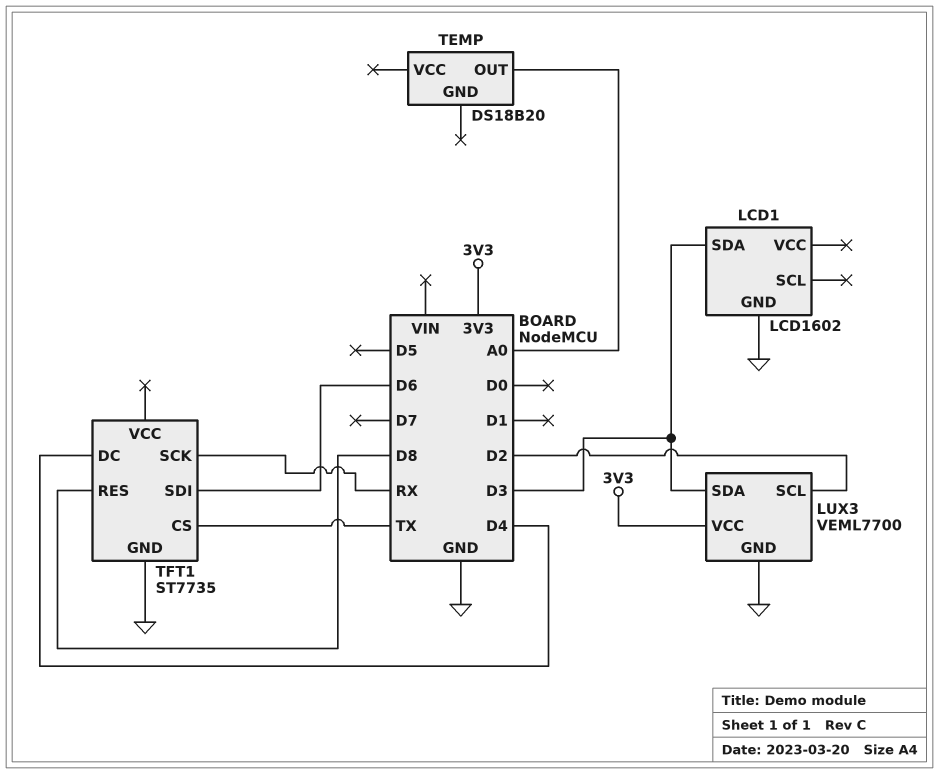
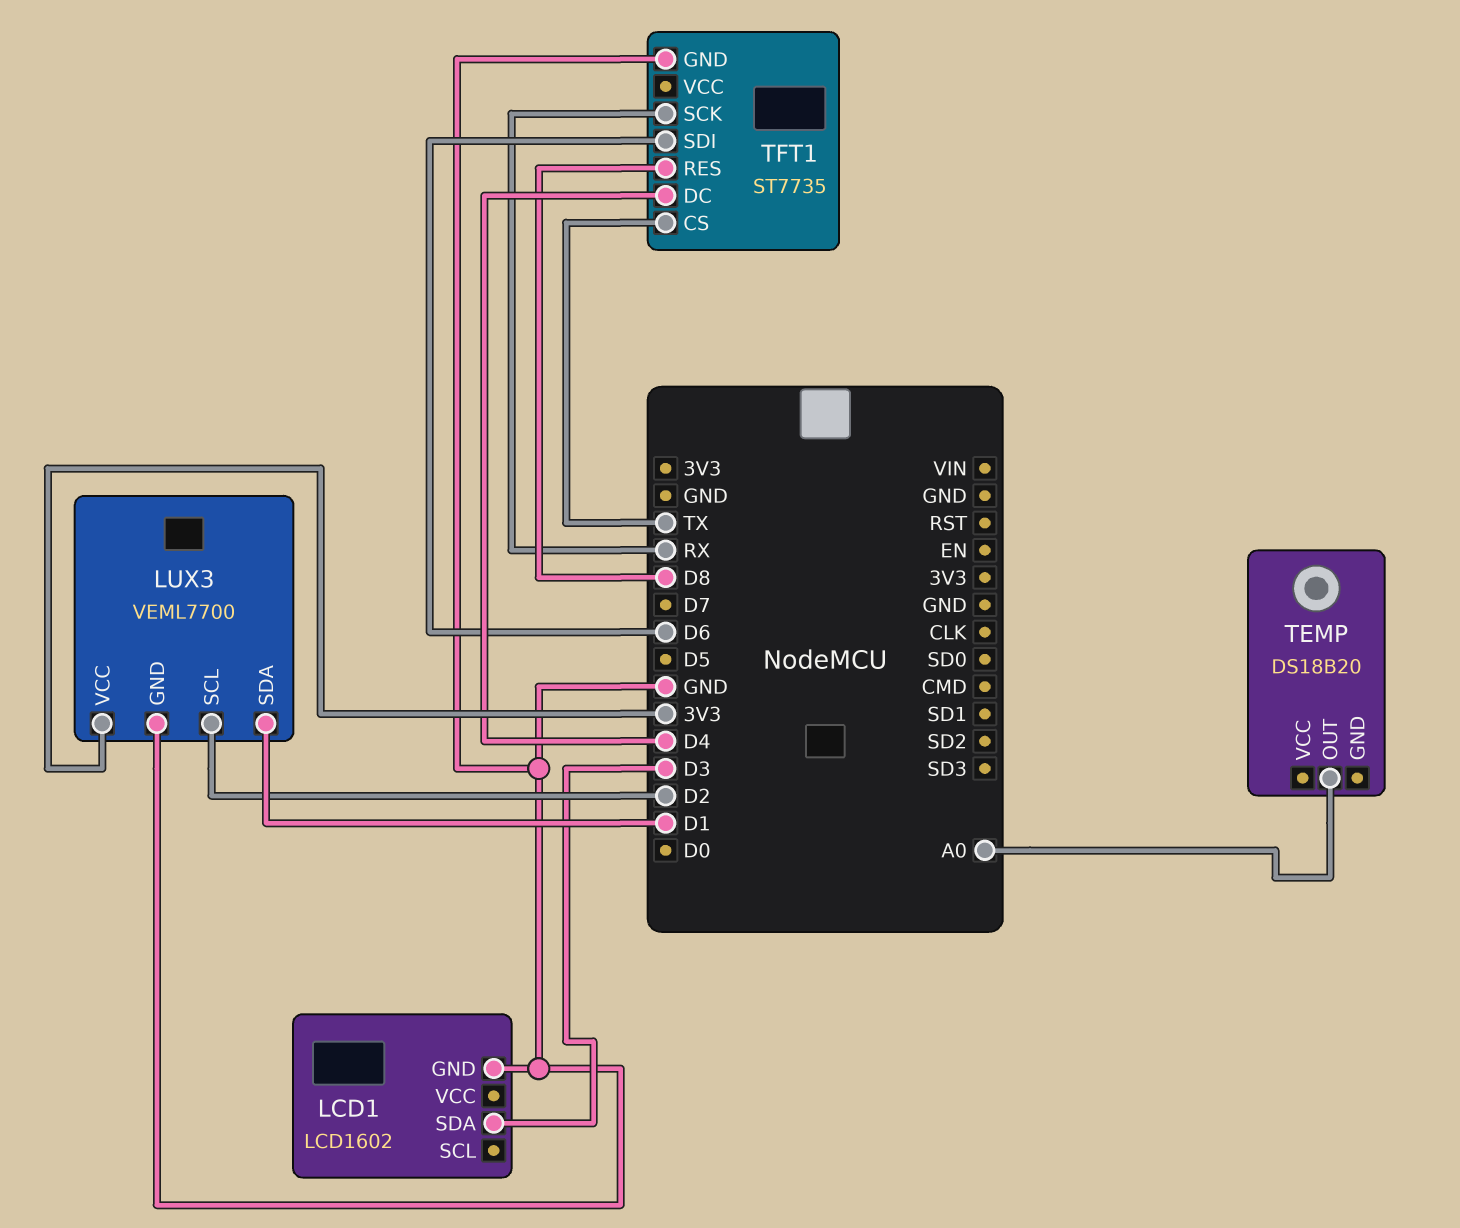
LUX3 pin SDA: D3 -> D1

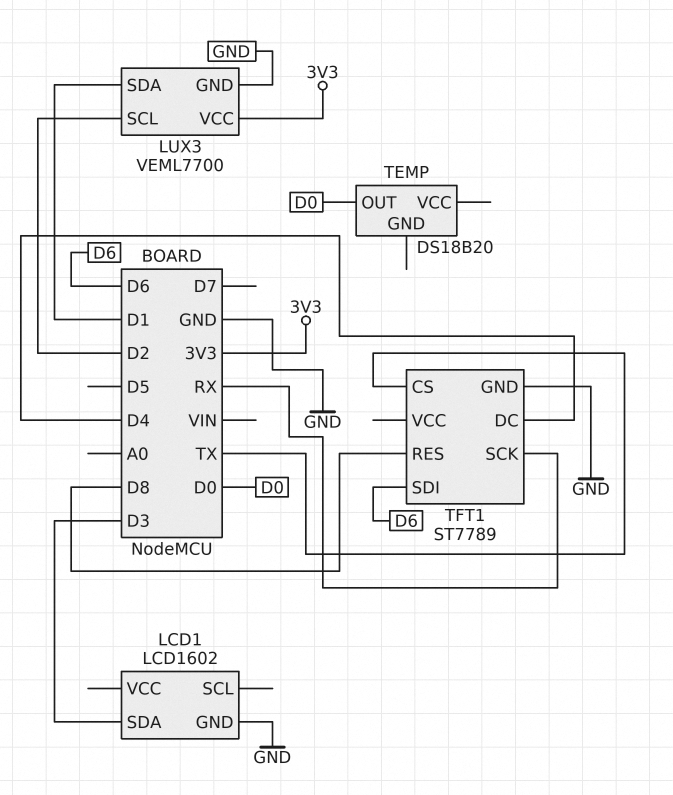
TEMP pin OUT: A0 -> D0
TFT1: ST7735 -> ST7789

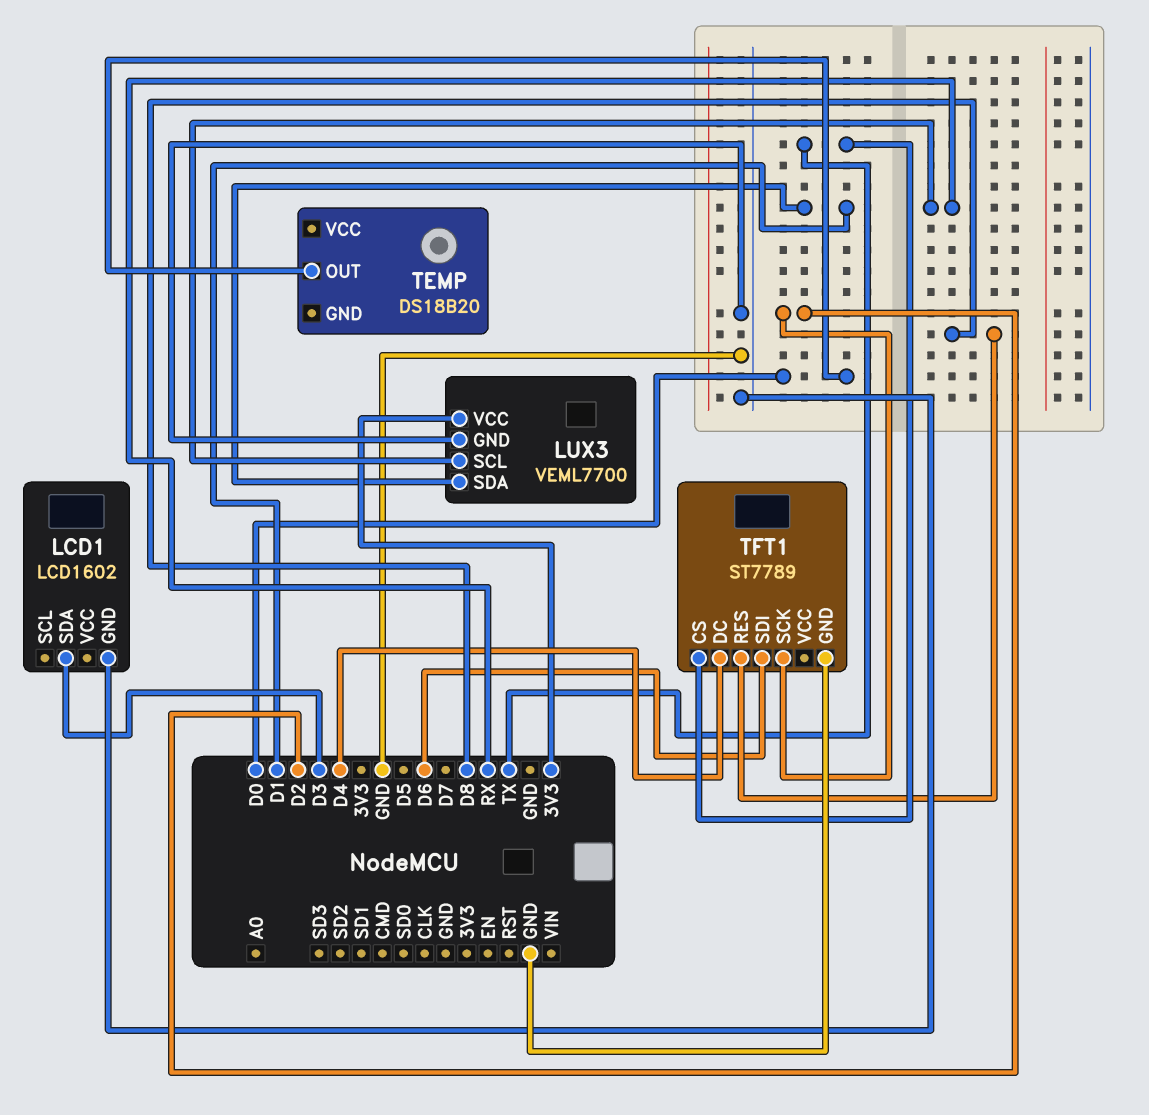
LUX3 pin SCL: D2 -> RX
TFT1 pin SCK: RX -> D2

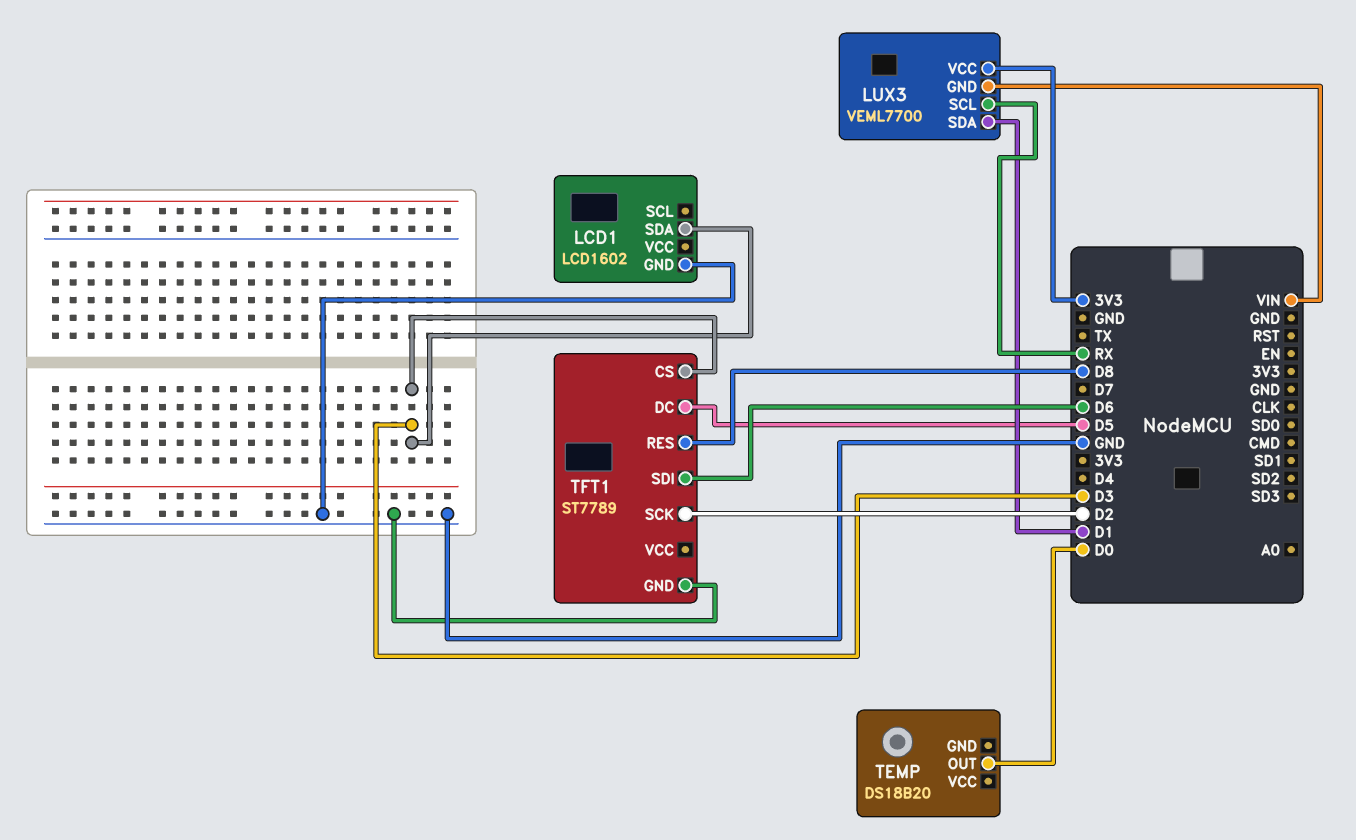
LUX3 pin GND: GND -> VIN
TFT1 pin CS: TX -> D3
TFT1 pin DC: D4 -> D5

